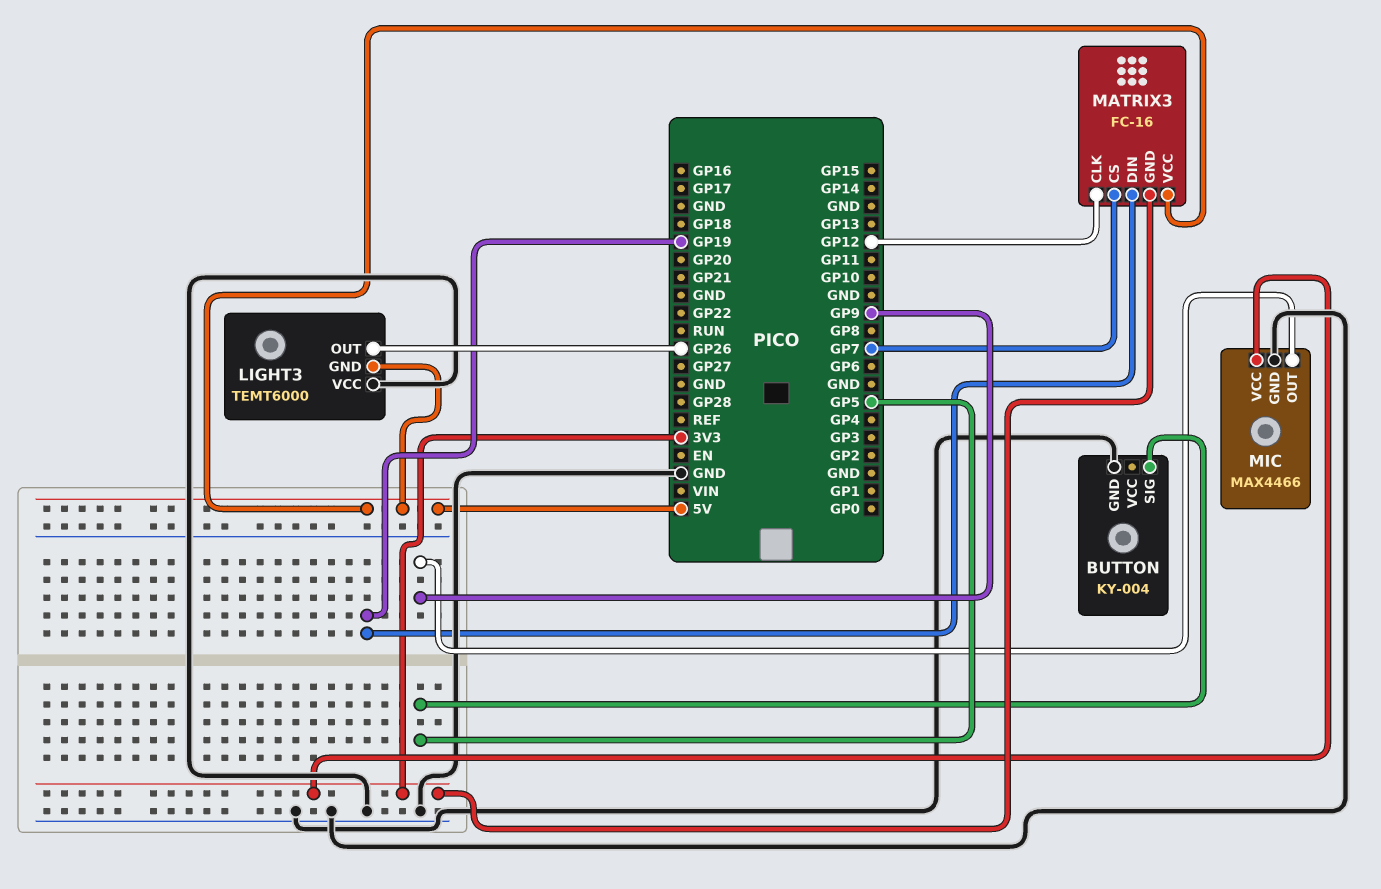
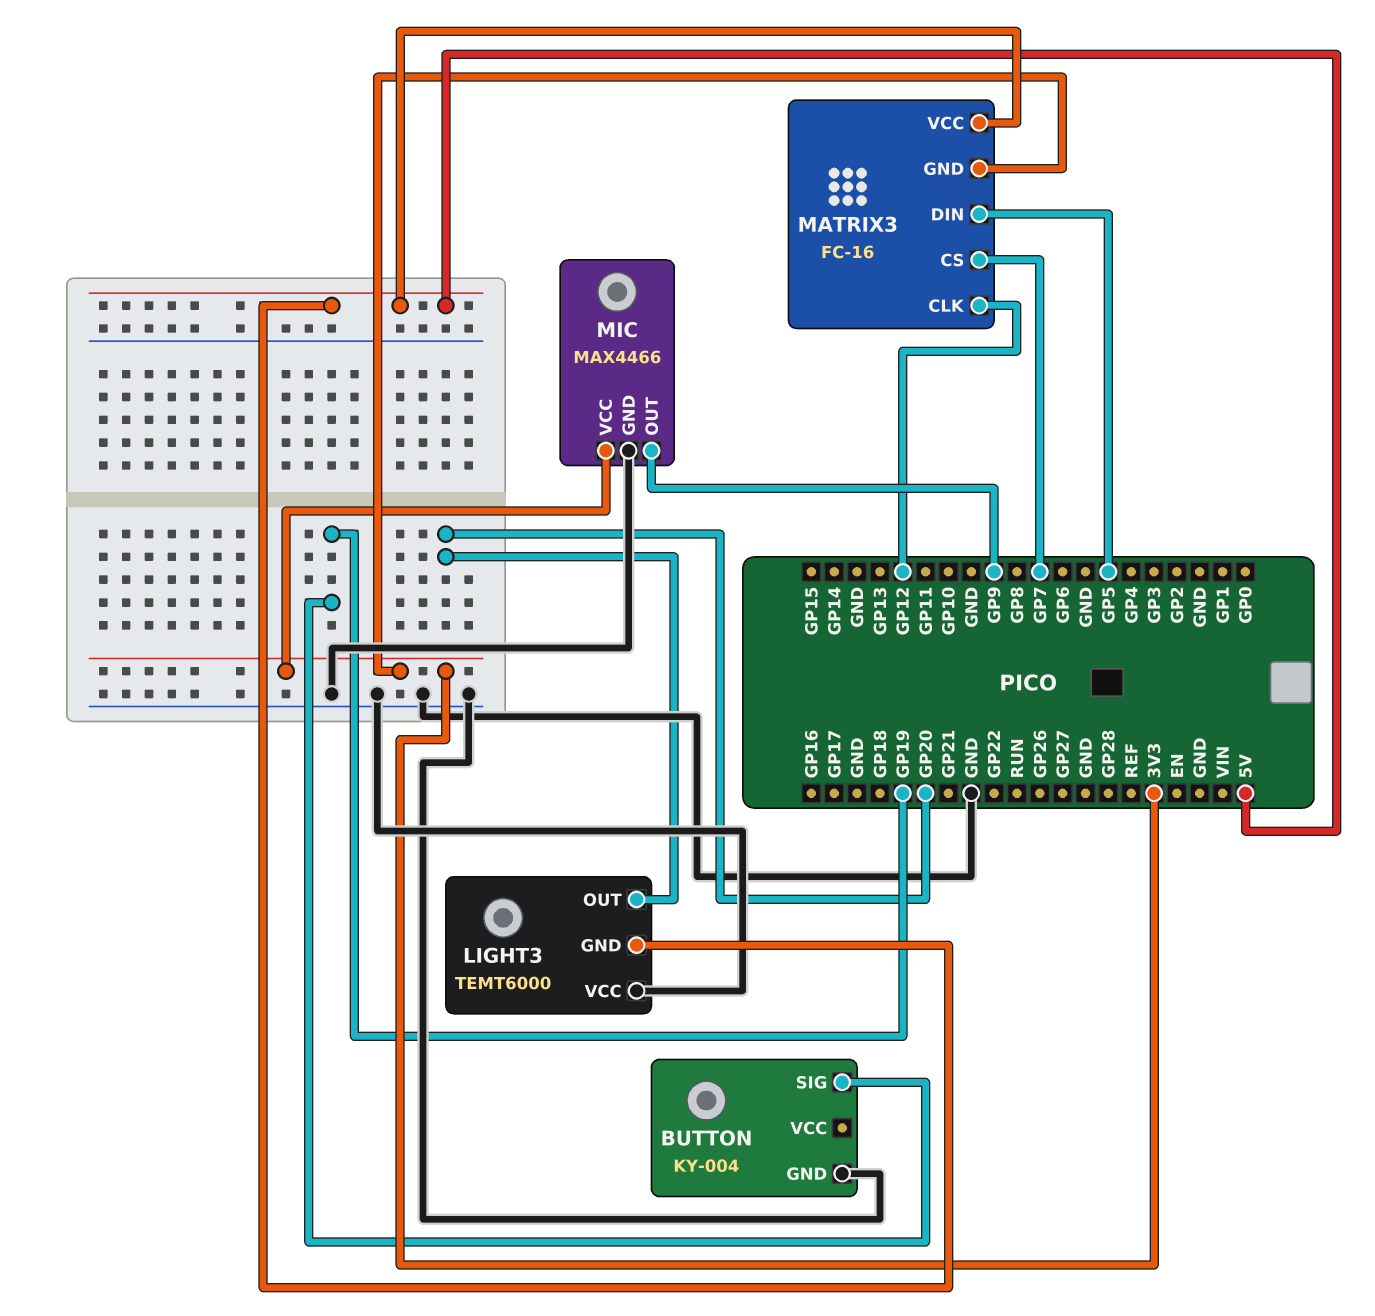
BUTTON pin SIG: GP5 -> GP19
LIGHT3 pin OUT: GP26 -> GP20
MATRIX3 pin DIN: GP19 -> GP5

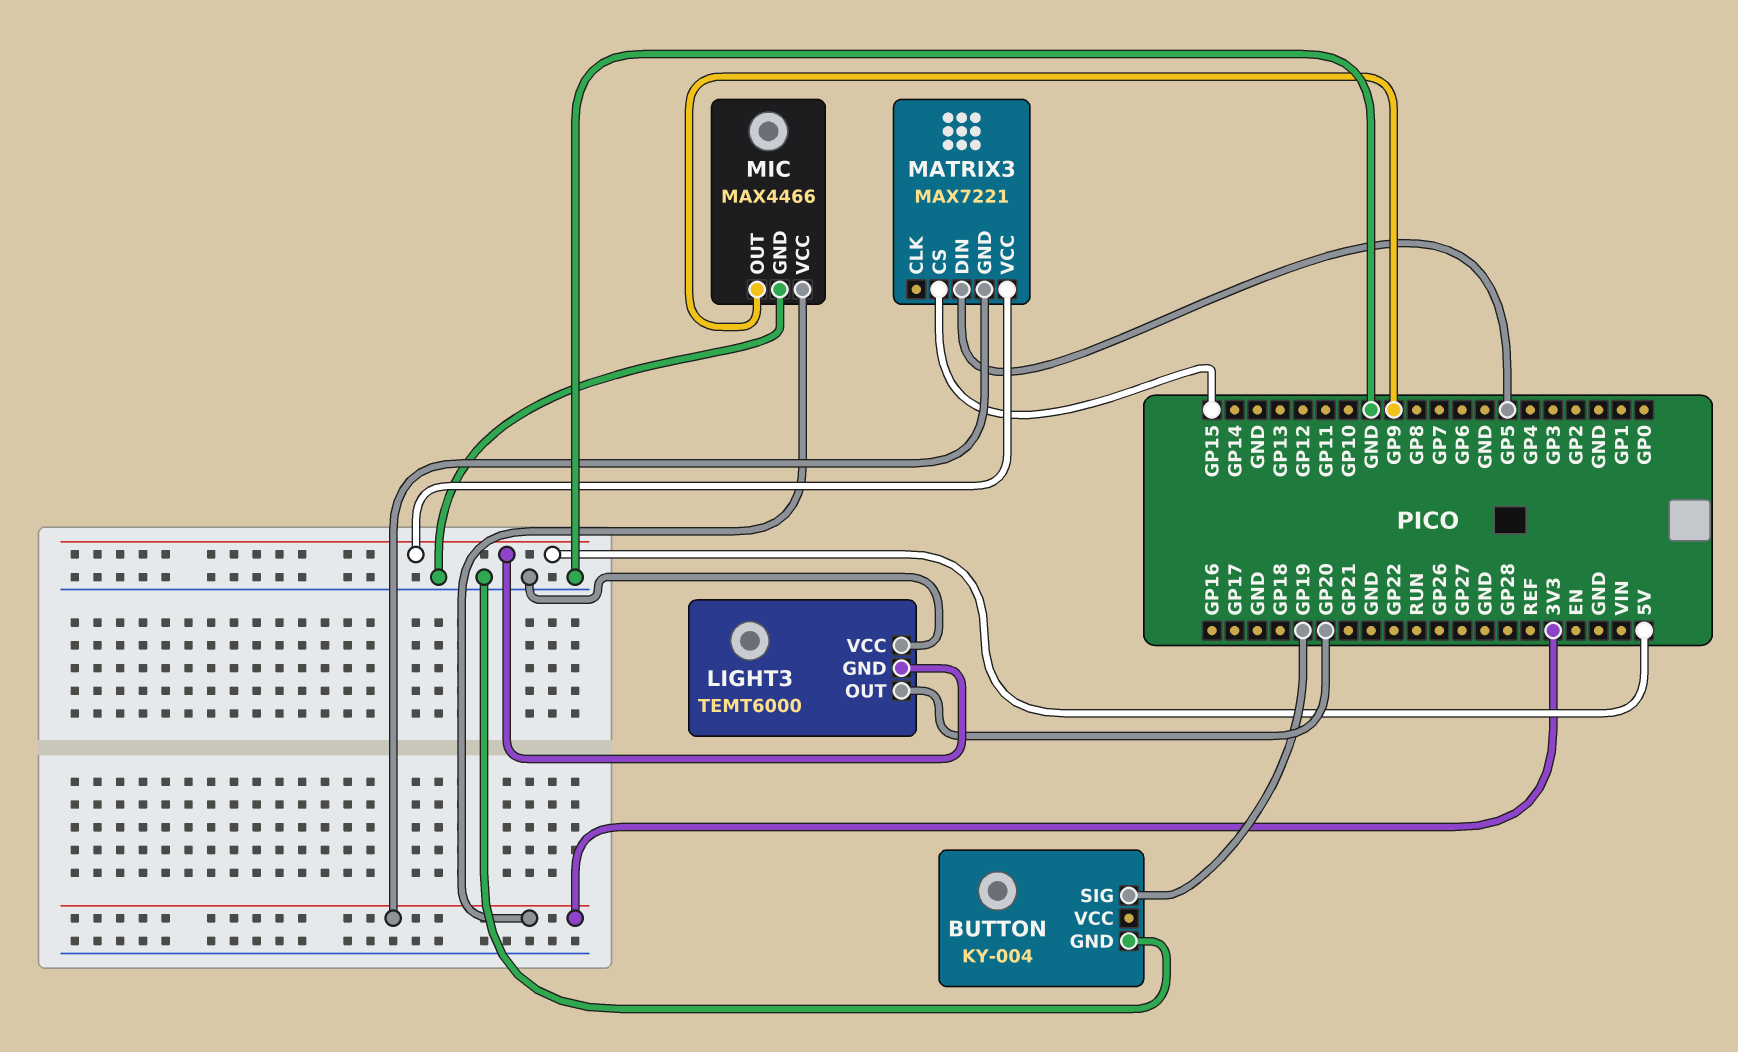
MATRIX3: FC-16 -> MAX7221
MATRIX3 pin CLK: GP12 -> none
MATRIX3 pin CS: GP7 -> GP15

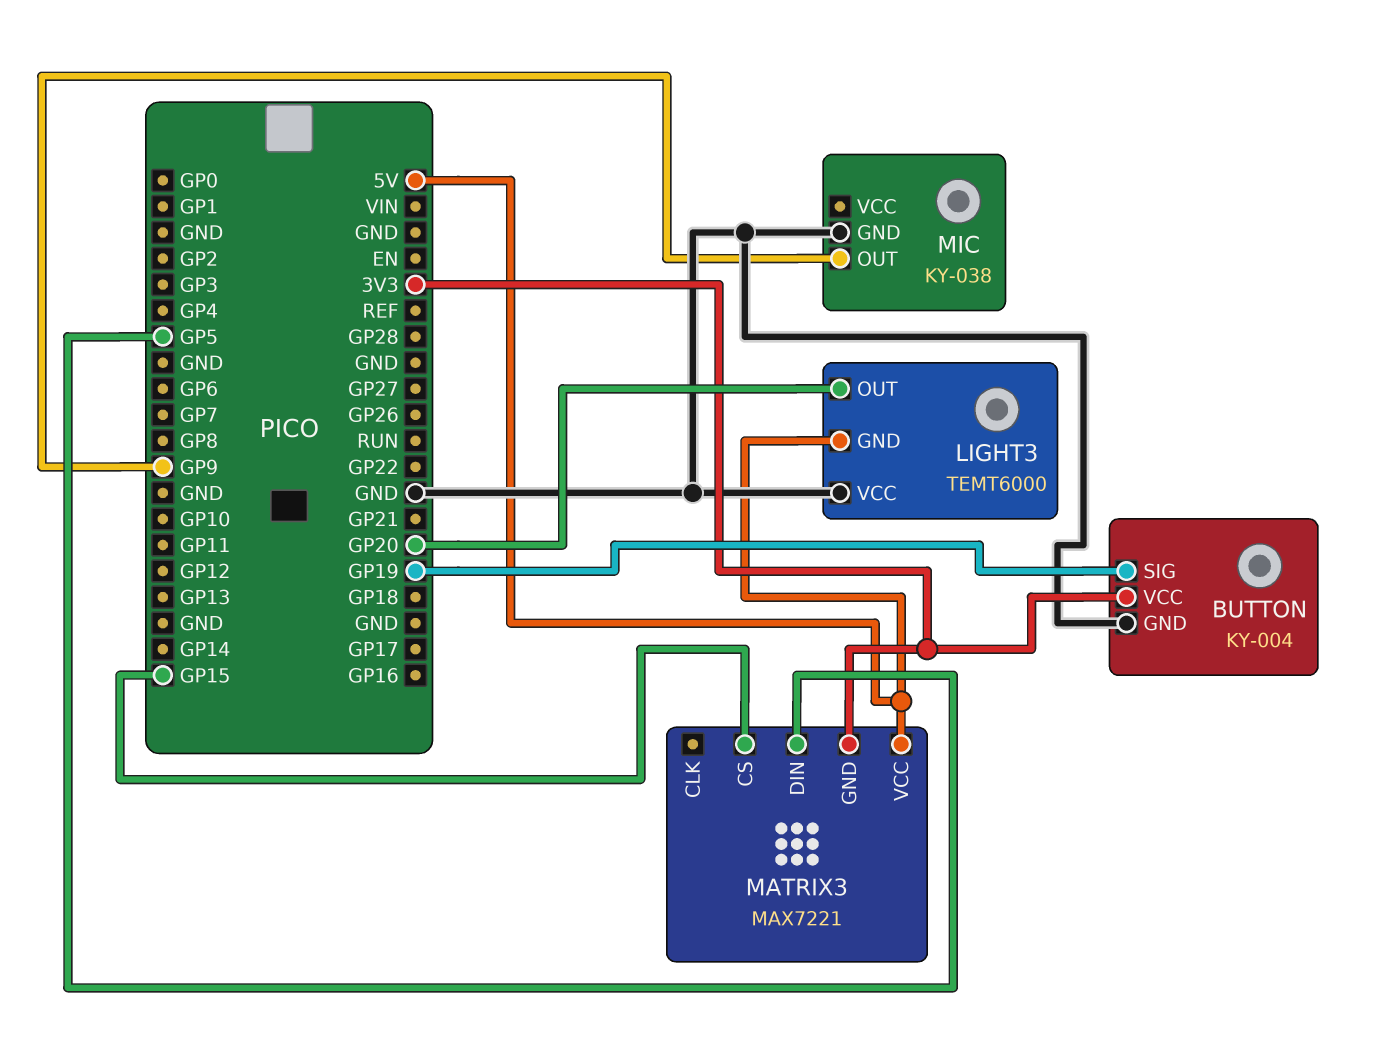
BUTTON pin VCC: none -> 3V3
MIC: MAX4466 -> KY-038
MIC pin VCC: 3V3 -> none

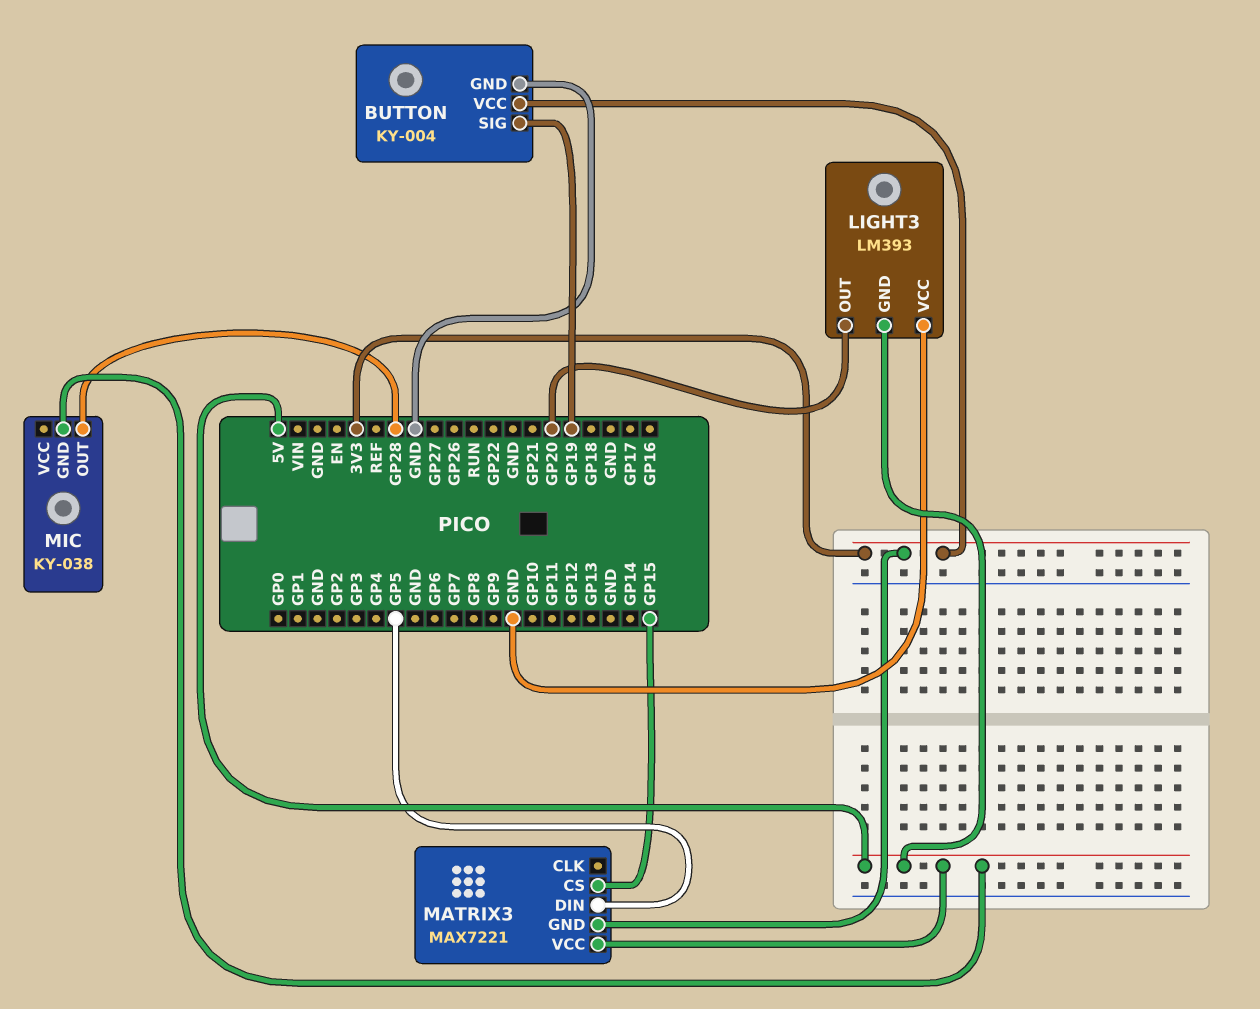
LIGHT3: TEMT6000 -> LM393
MIC pin GND: GND -> 5V
MIC pin OUT: GP9 -> GP28

